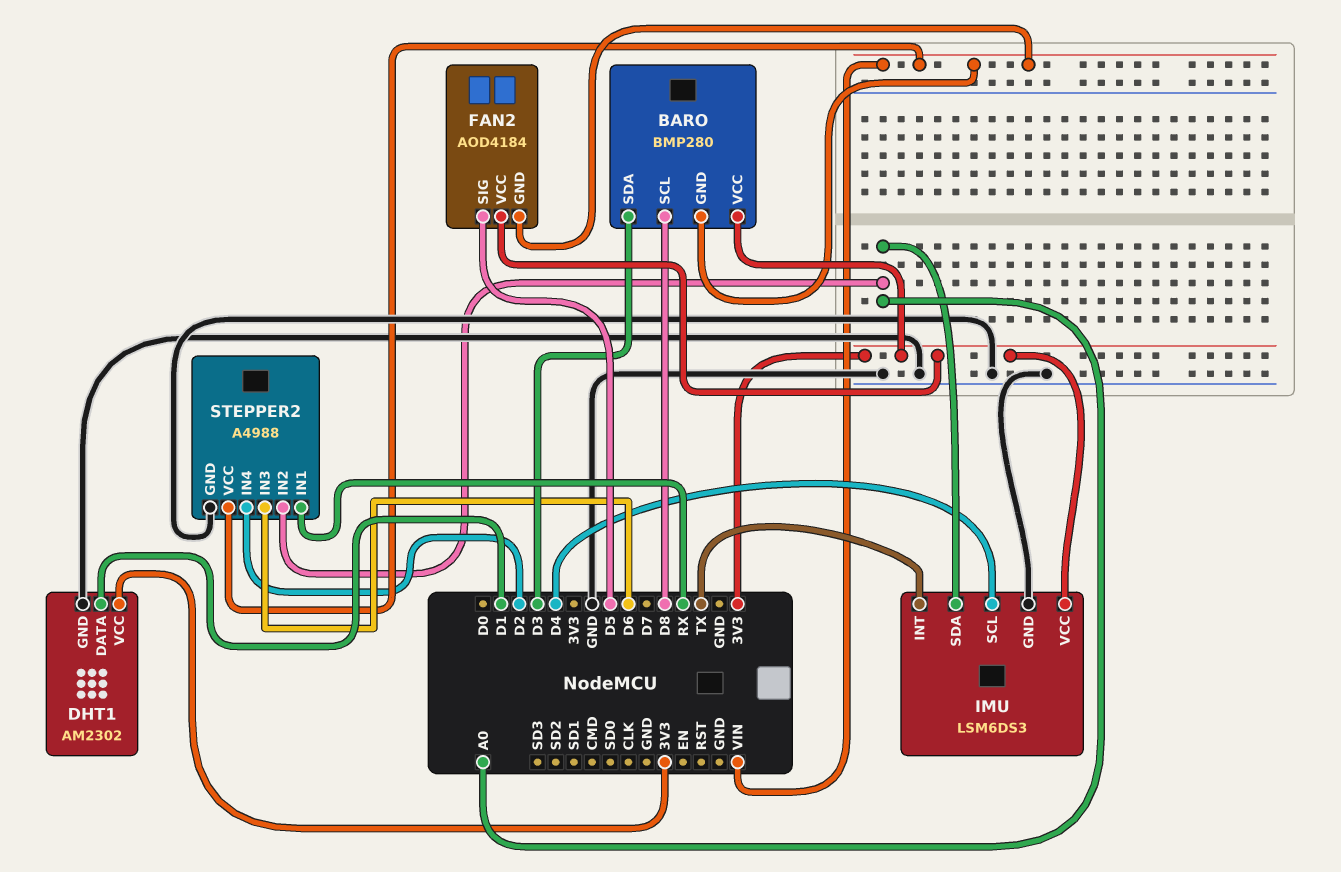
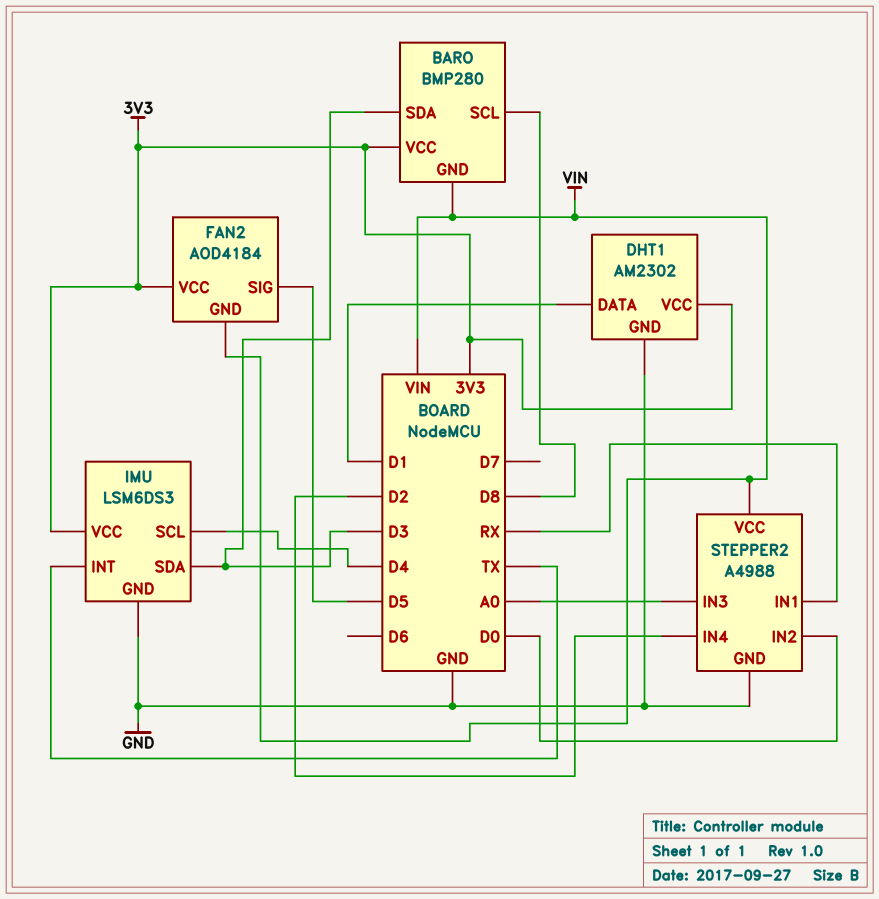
IMU pin SDA: A0 -> D3
STEPPER2 pin IN2: A0 -> D0
STEPPER2 pin IN3: D6 -> A0

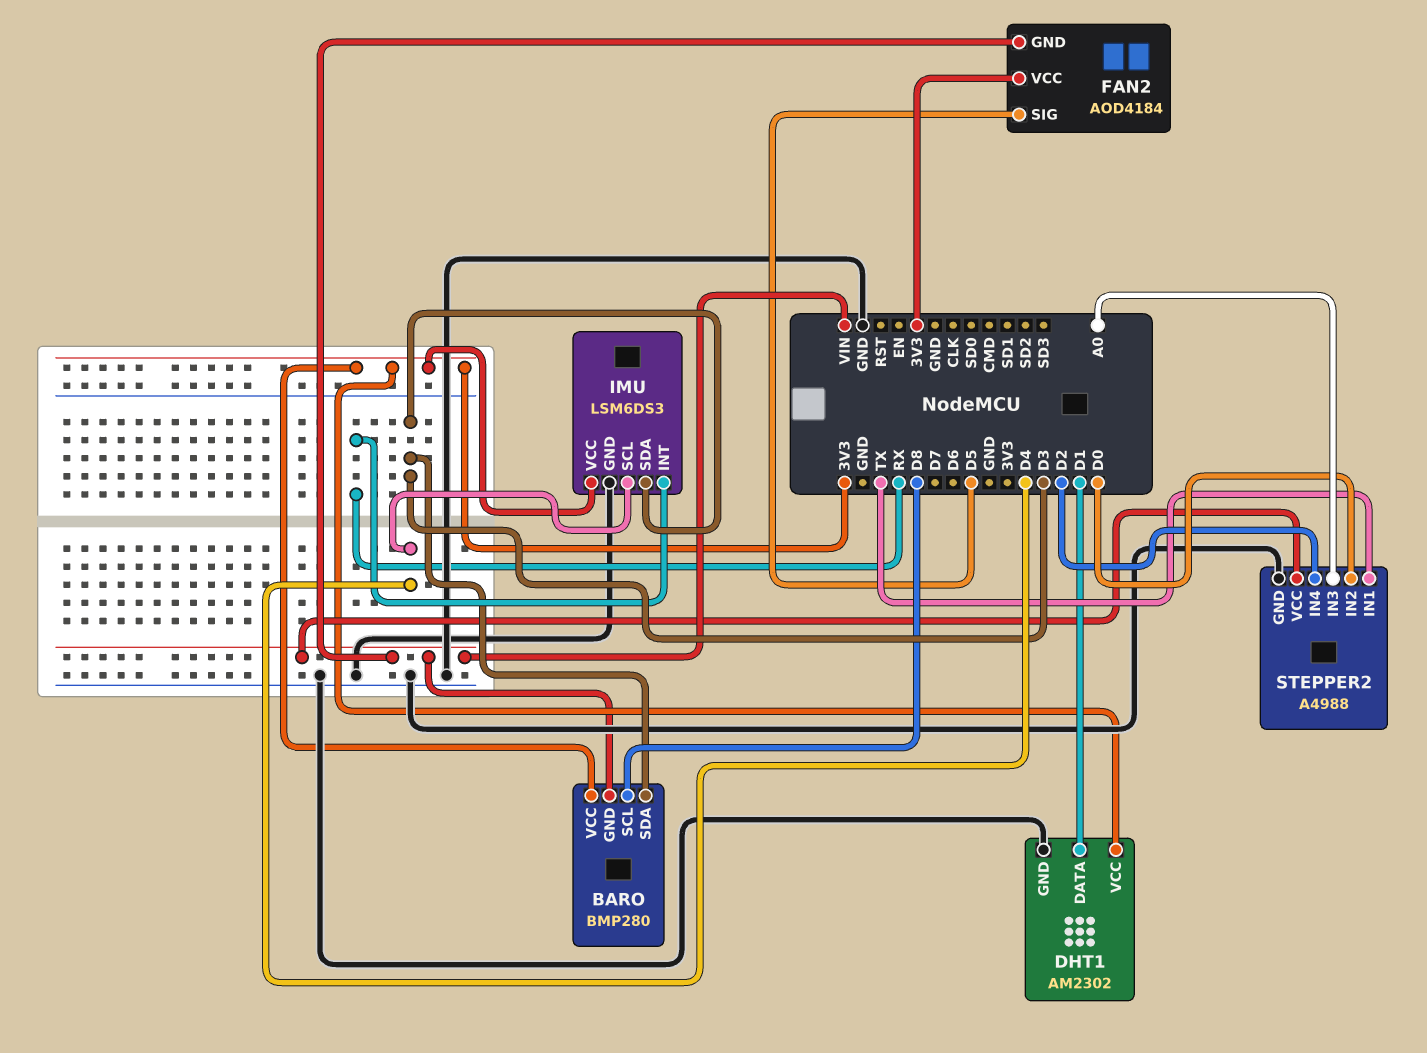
IMU pin INT: TX -> RX
STEPPER2 pin IN1: RX -> TX

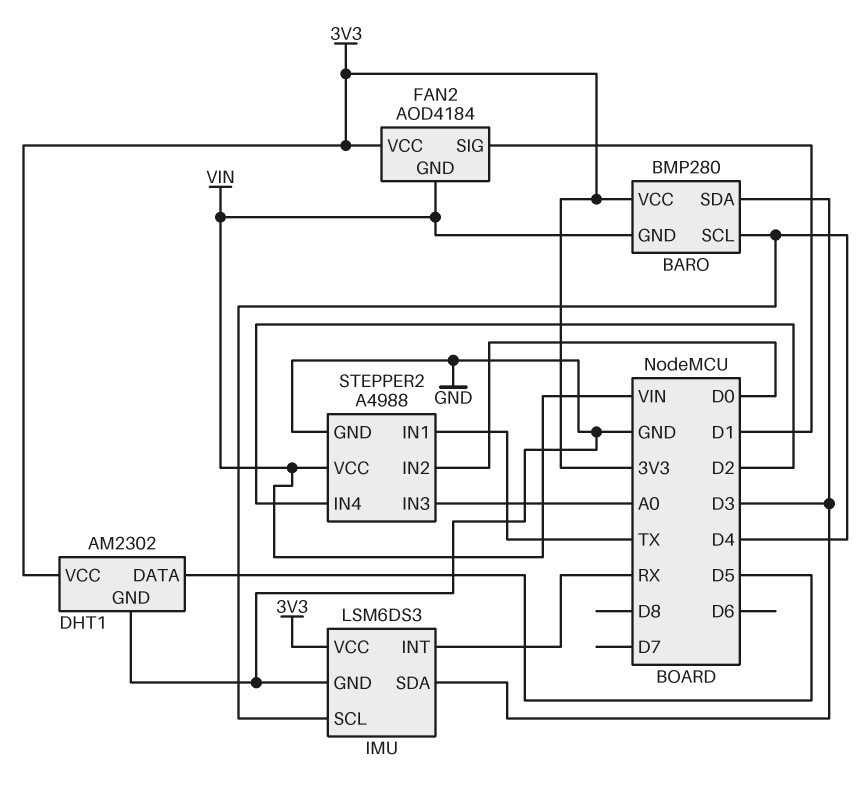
BARO pin SCL: D8 -> D4
DHT1 pin DATA: D1 -> D5
FAN2 pin SIG: D5 -> D1

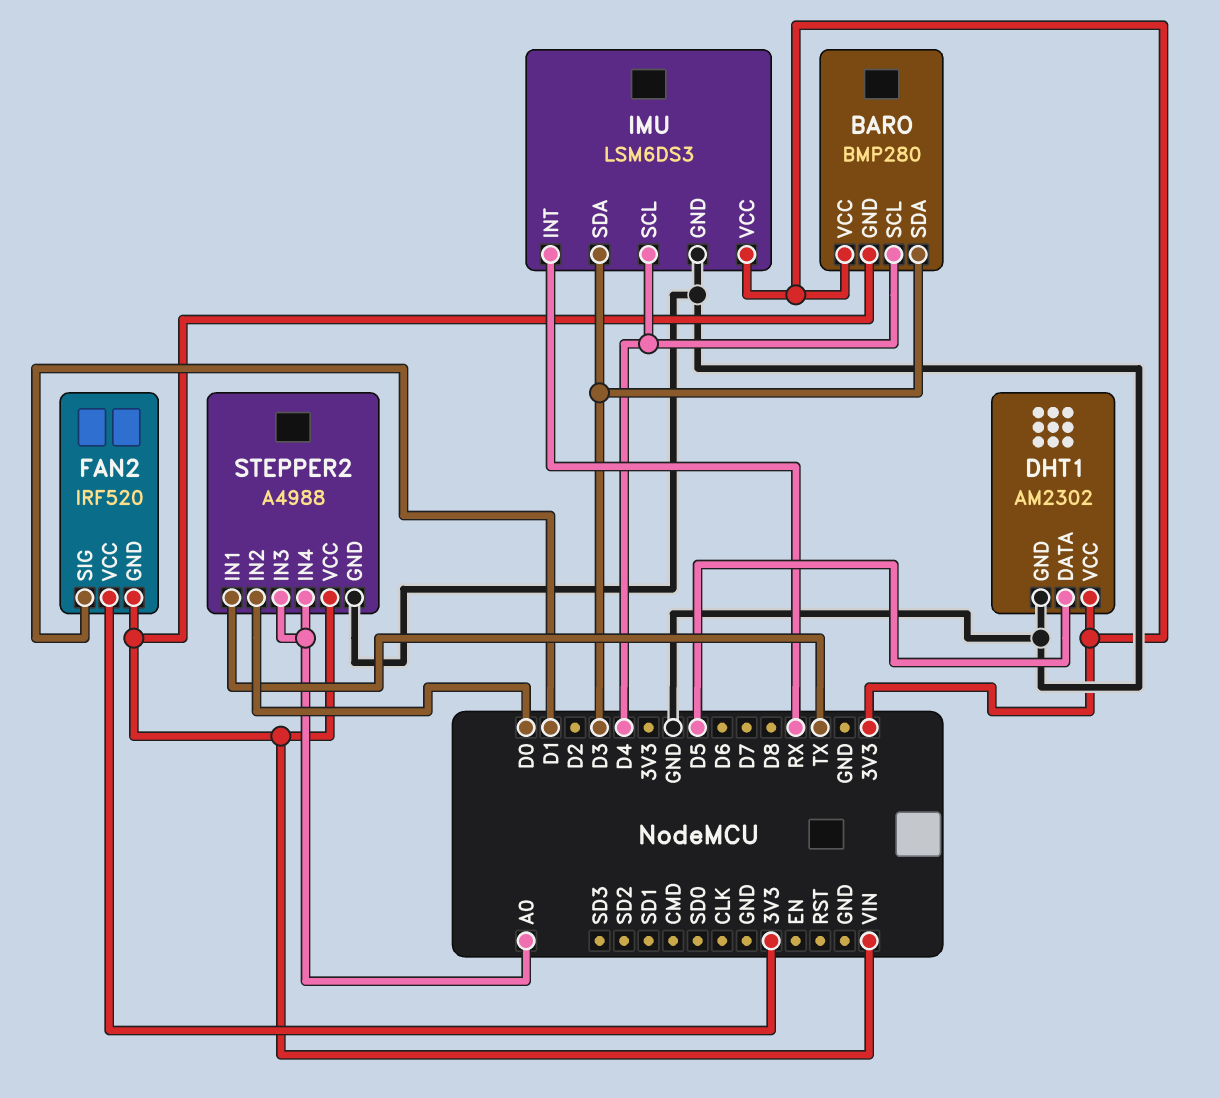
FAN2: AOD4184 -> IRF520
STEPPER2 pin IN4: D2 -> A0

